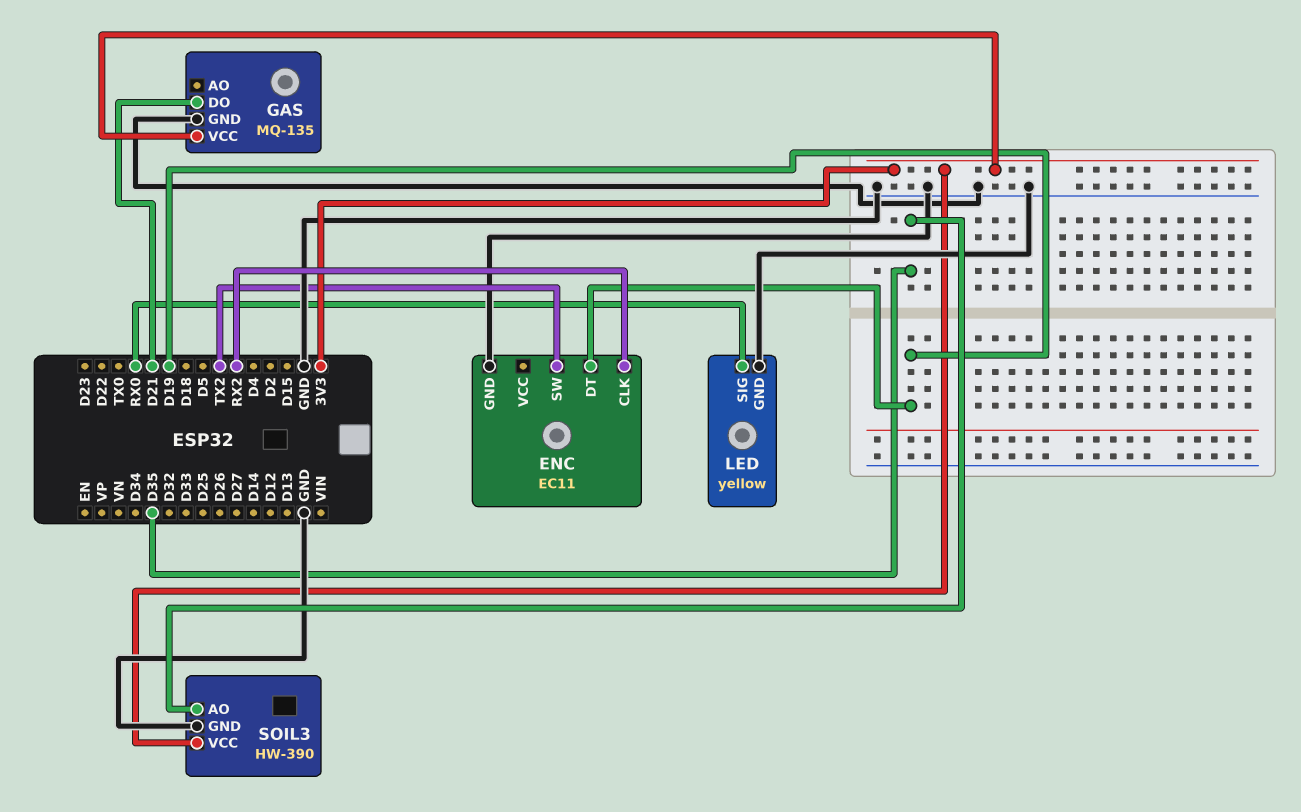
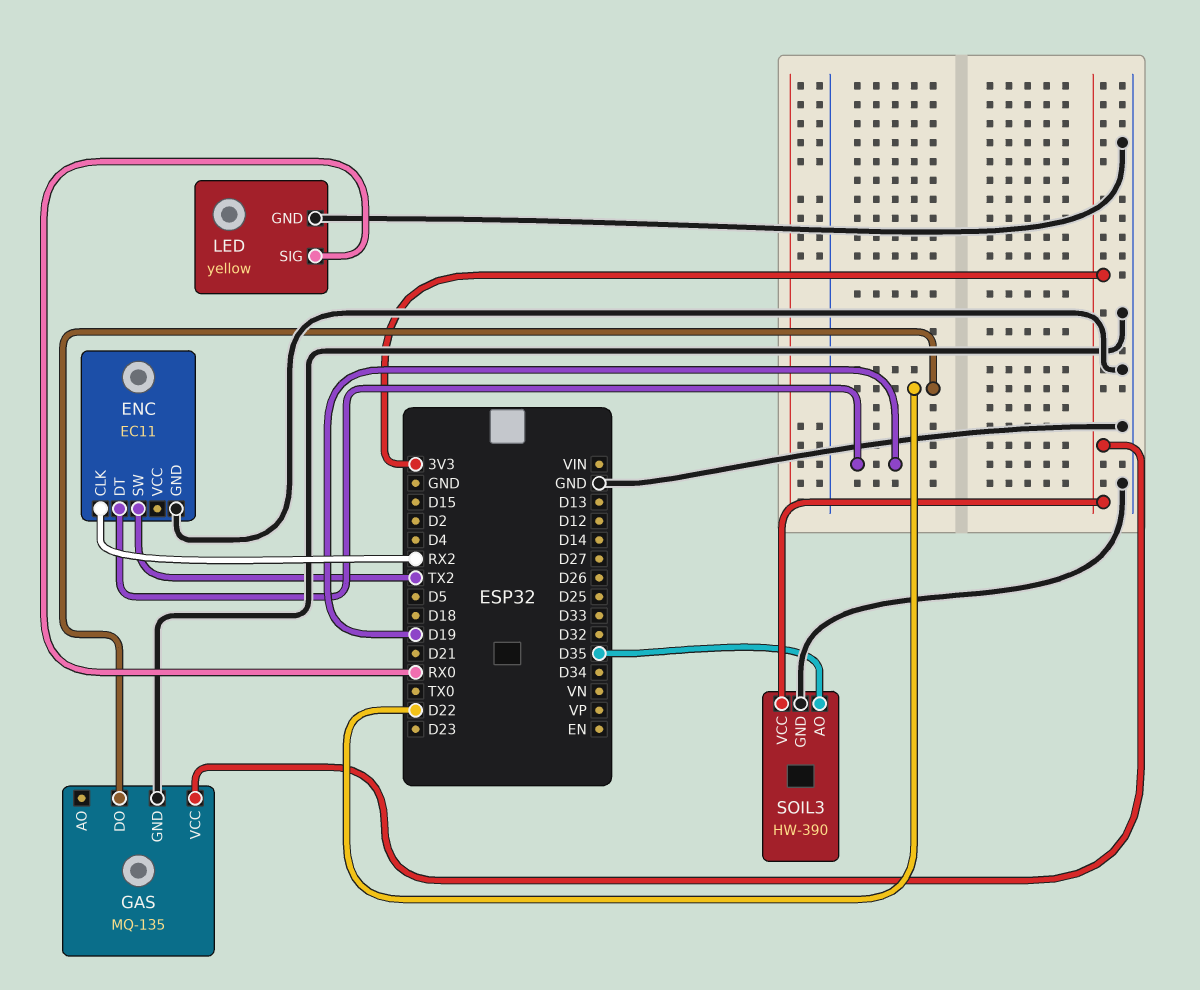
GAS pin DO: D21 -> D22

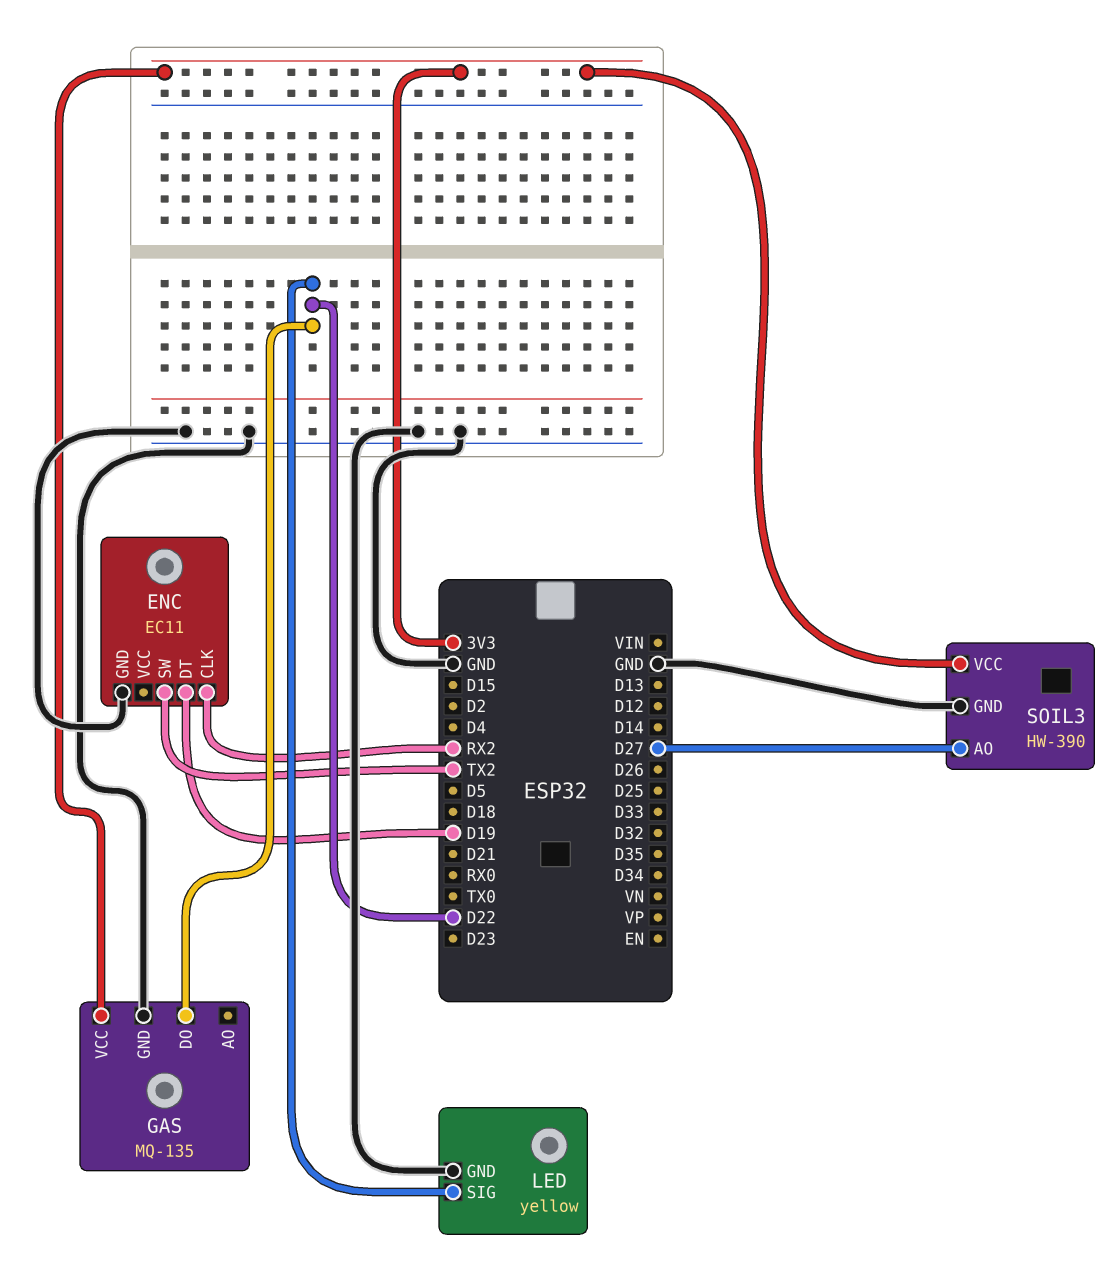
LED pin SIG: RX0 -> D22
SOIL3 pin AO: D35 -> D27

